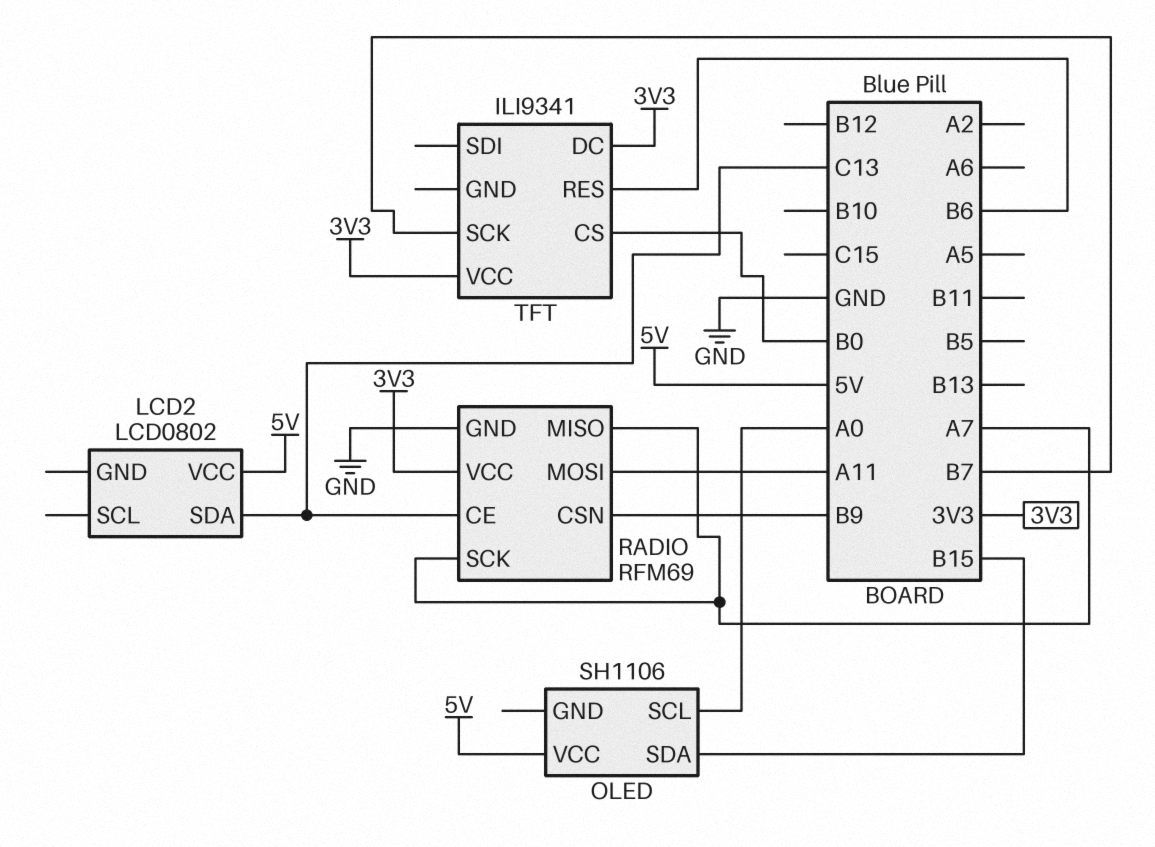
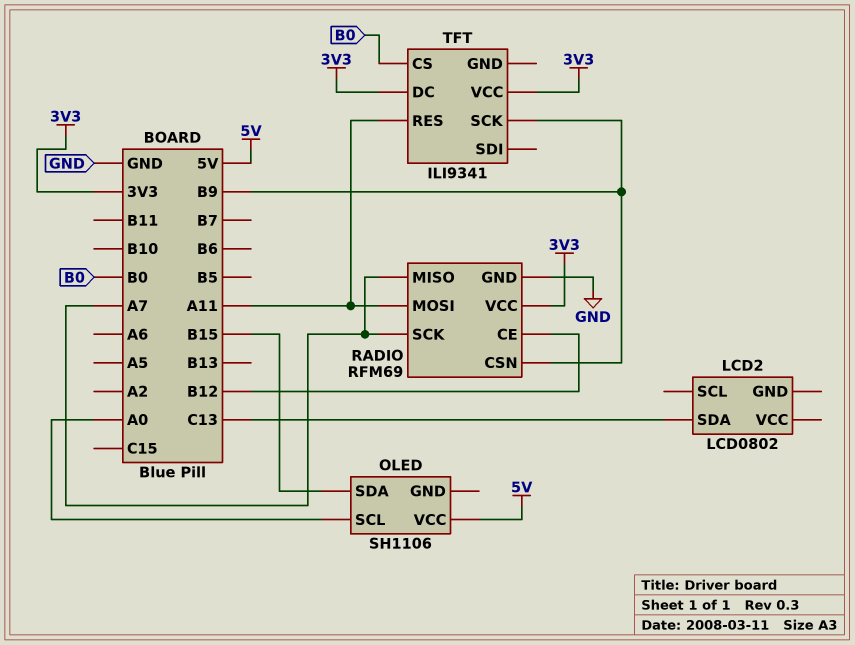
LCD2 pin VCC: 5V -> none
RADIO pin CE: C13 -> B12
TFT pin RES: B6 -> A11
TFT pin SCK: B7 -> B9

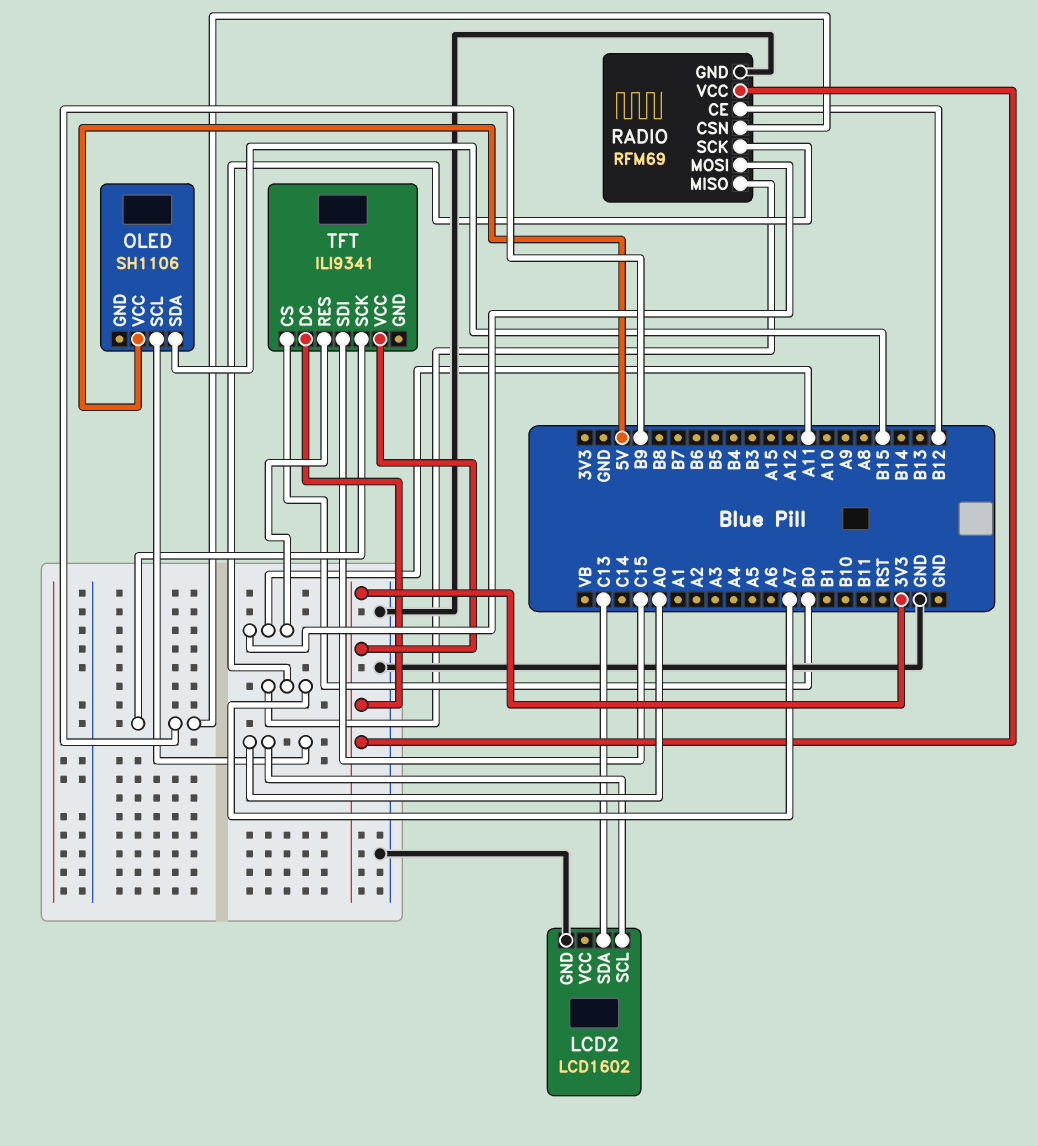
LCD2: LCD0802 -> LCD1602
LCD2 pin GND: none -> GND
LCD2 pin SCL: none -> A0
TFT pin SDI: none -> C15

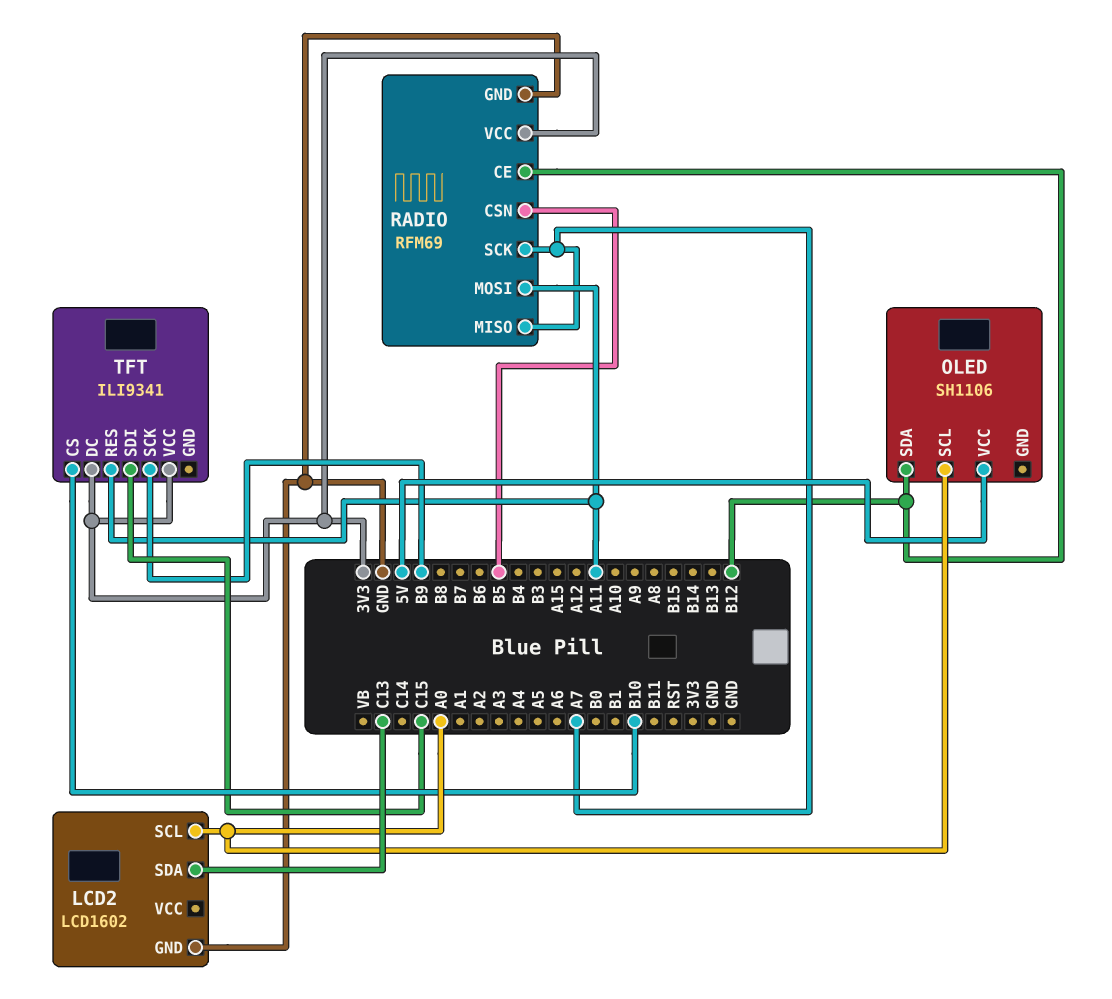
OLED pin SDA: B15 -> B12
RADIO pin CSN: B9 -> B5
TFT pin CS: B0 -> B10

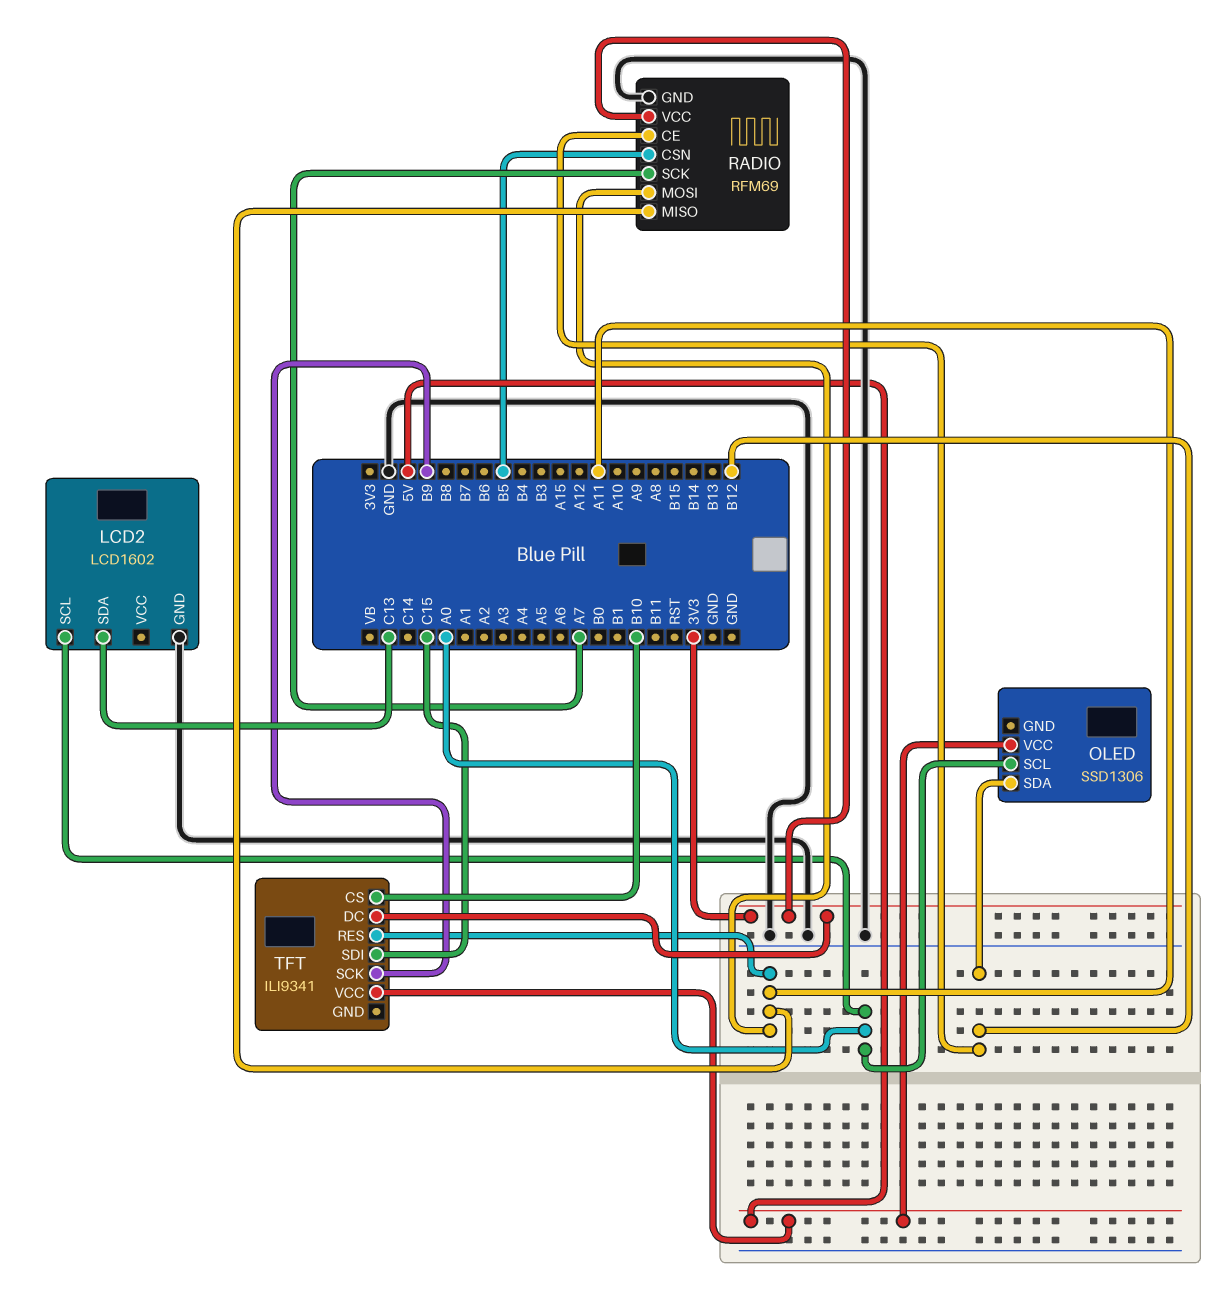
OLED: SH1106 -> SSD1306
RADIO pin MISO: A7 -> A11
TFT pin VCC: 3V3 -> 5V

